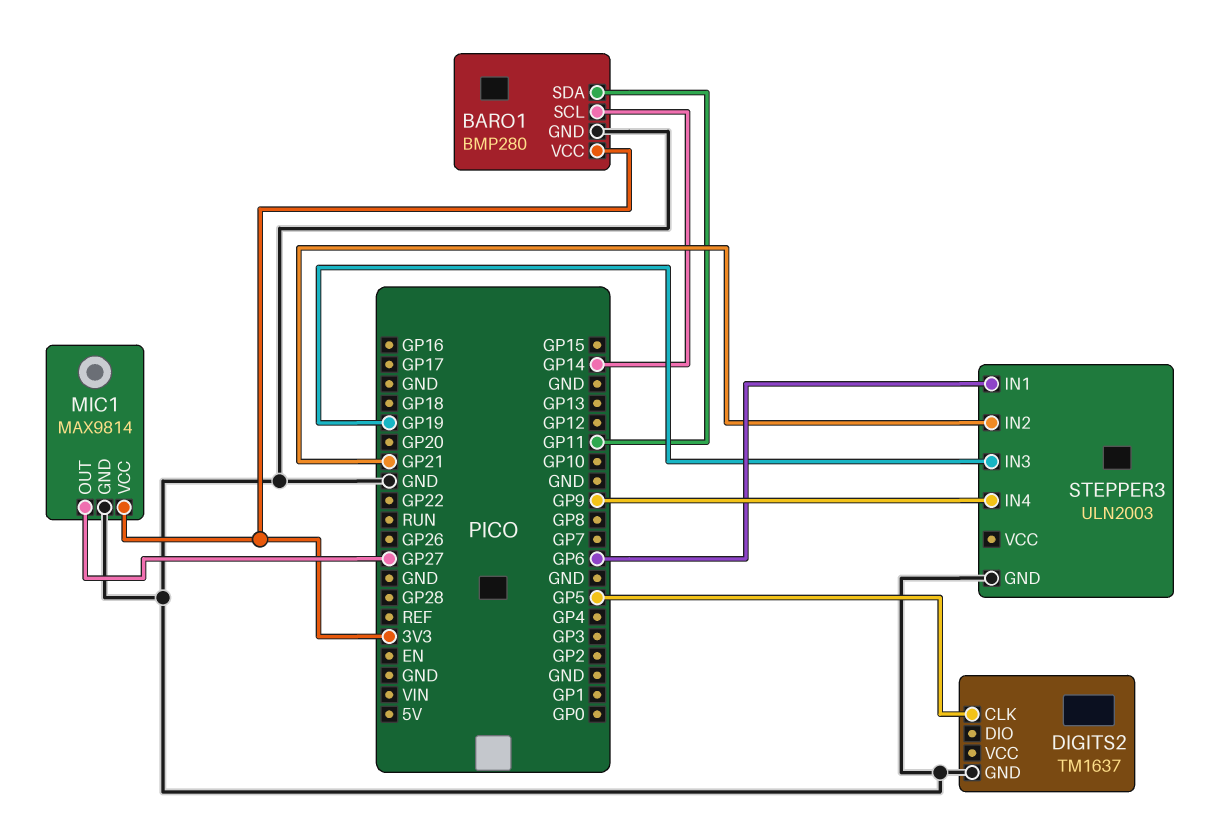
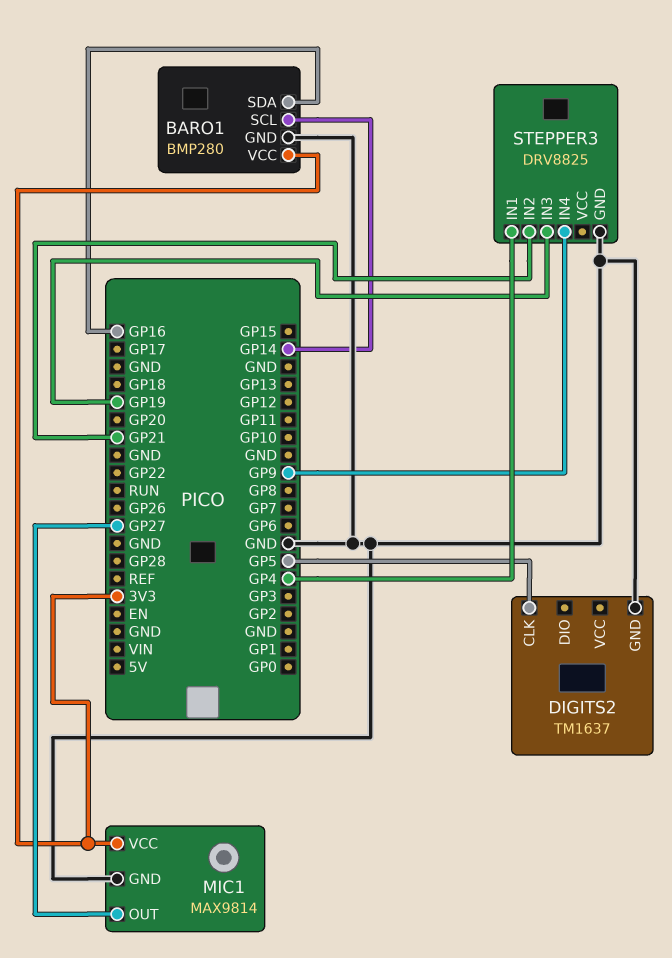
BARO1 pin SDA: GP11 -> GP16
STEPPER3: ULN2003 -> DRV8825
STEPPER3 pin IN1: GP6 -> GP4

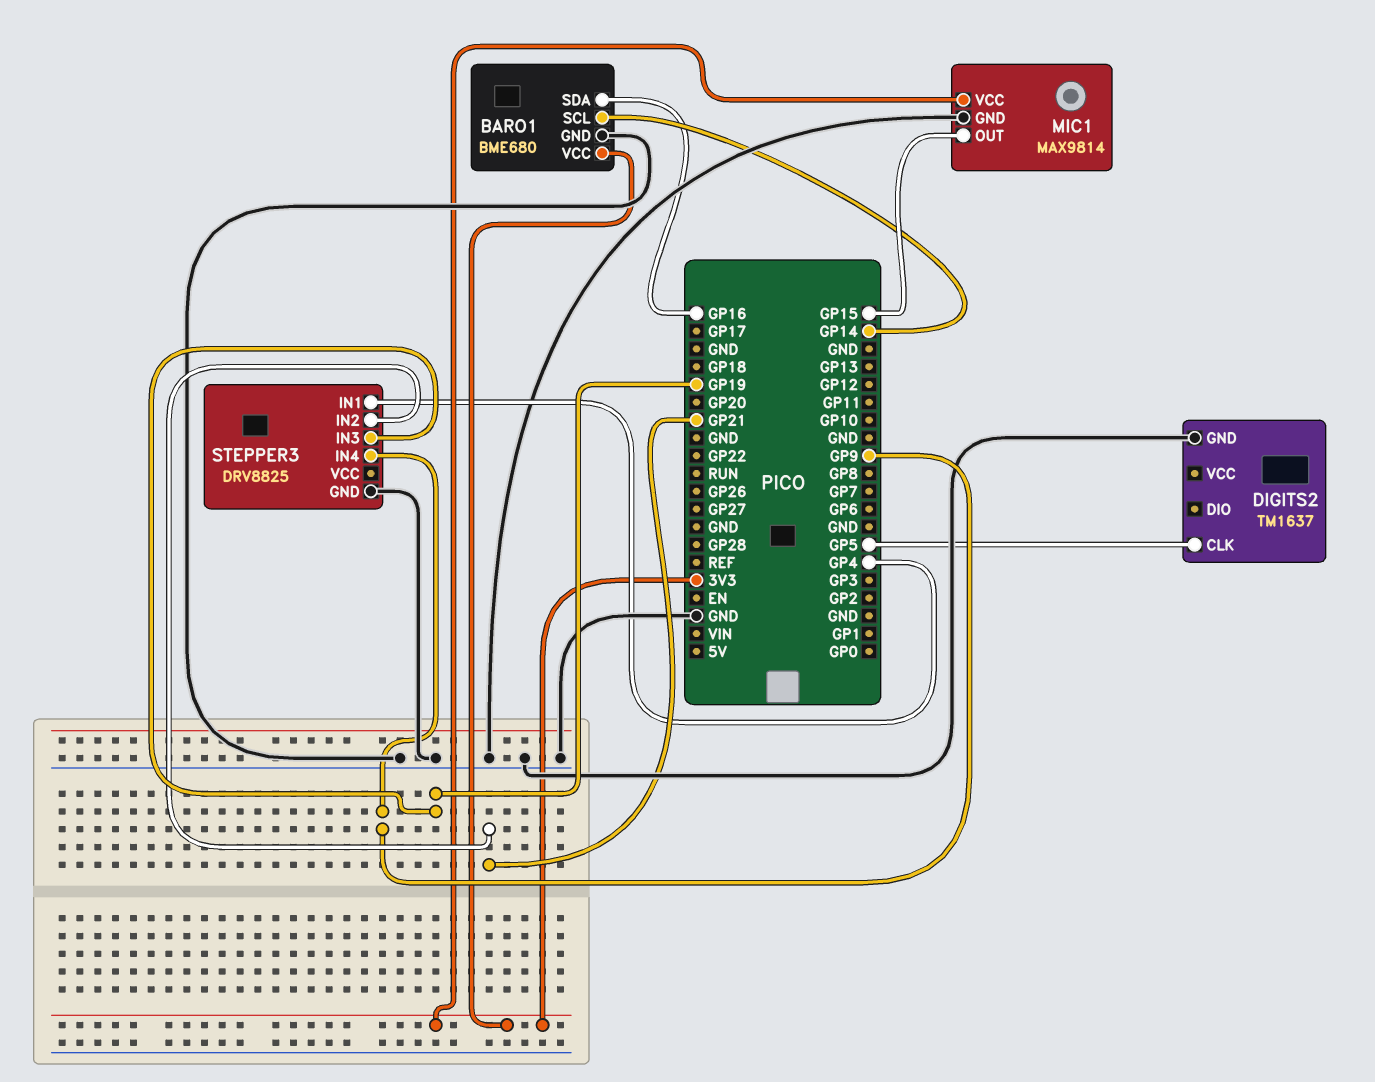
BARO1: BMP280 -> BME680
MIC1 pin OUT: GP27 -> GP15

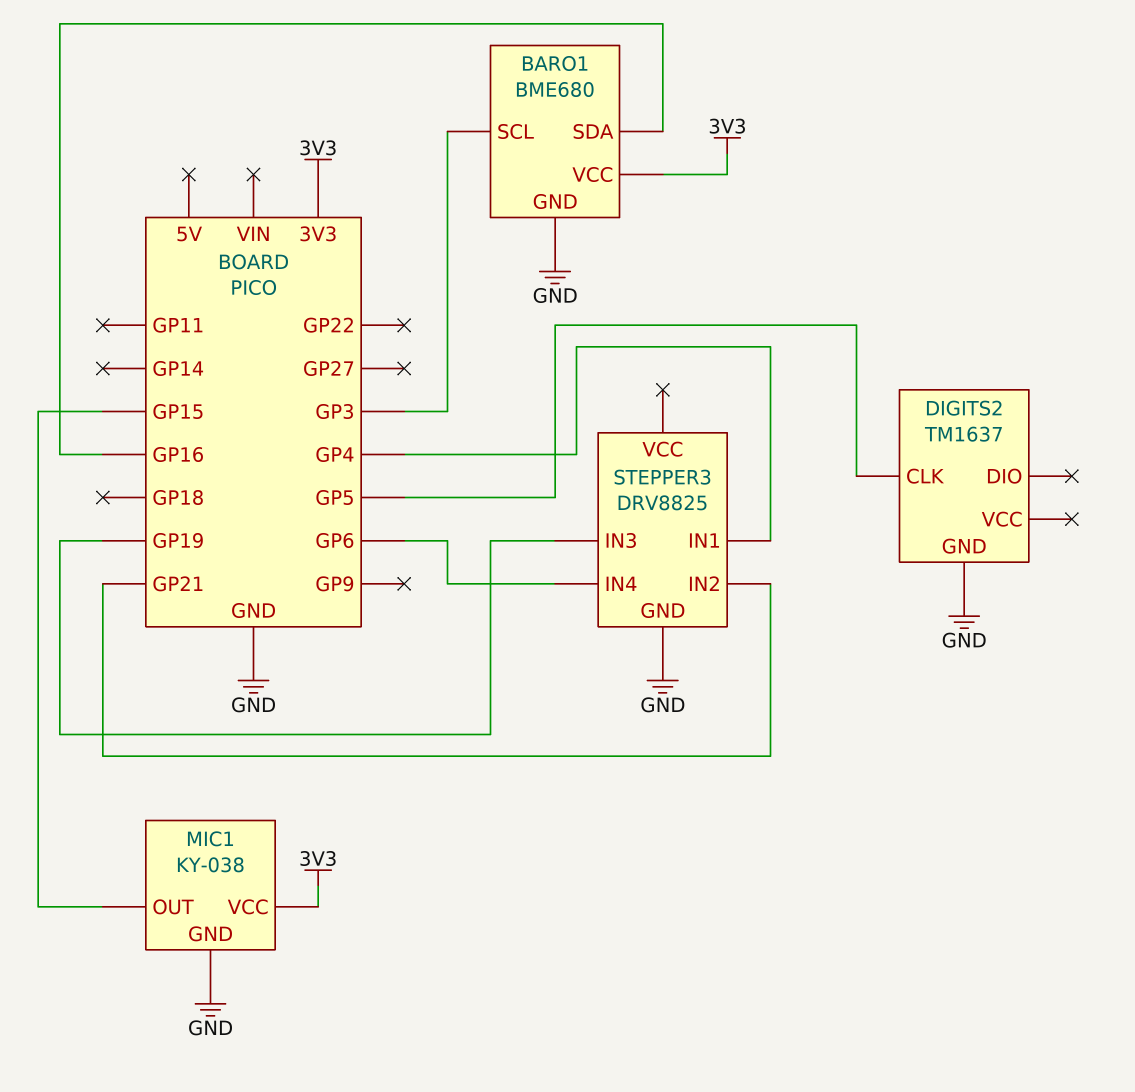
BARO1 pin SCL: GP14 -> GP3
MIC1: MAX9814 -> KY-038
STEPPER3 pin IN4: GP9 -> GP6

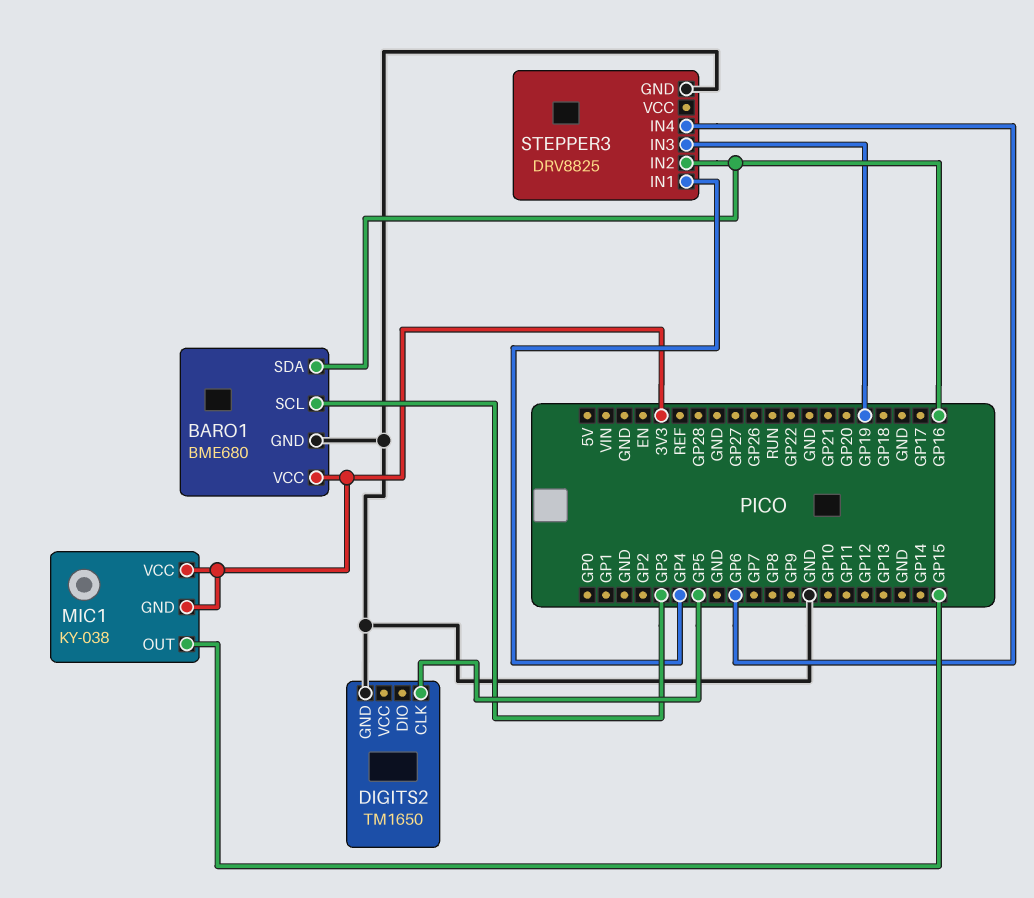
DIGITS2: TM1637 -> TM1650
MIC1 pin GND: GND -> 3V3
STEPPER3 pin IN2: GP21 -> GP16

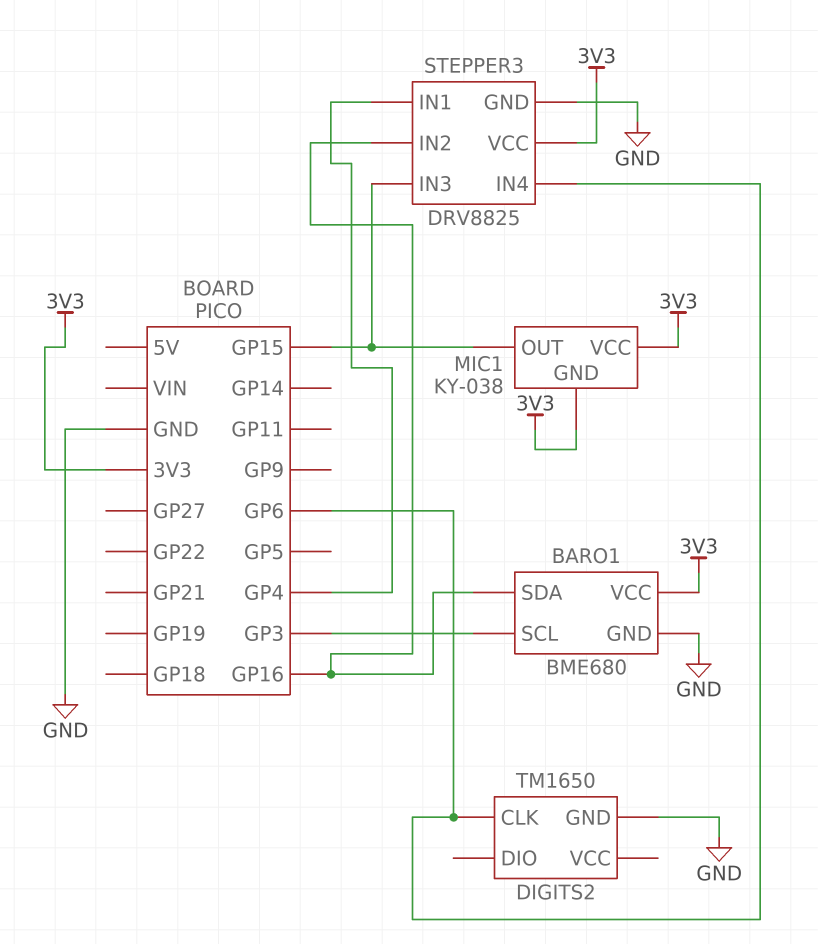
DIGITS2 pin CLK: GP5 -> GP6
STEPPER3 pin IN3: GP19 -> GP15
STEPPER3 pin VCC: none -> 3V3

